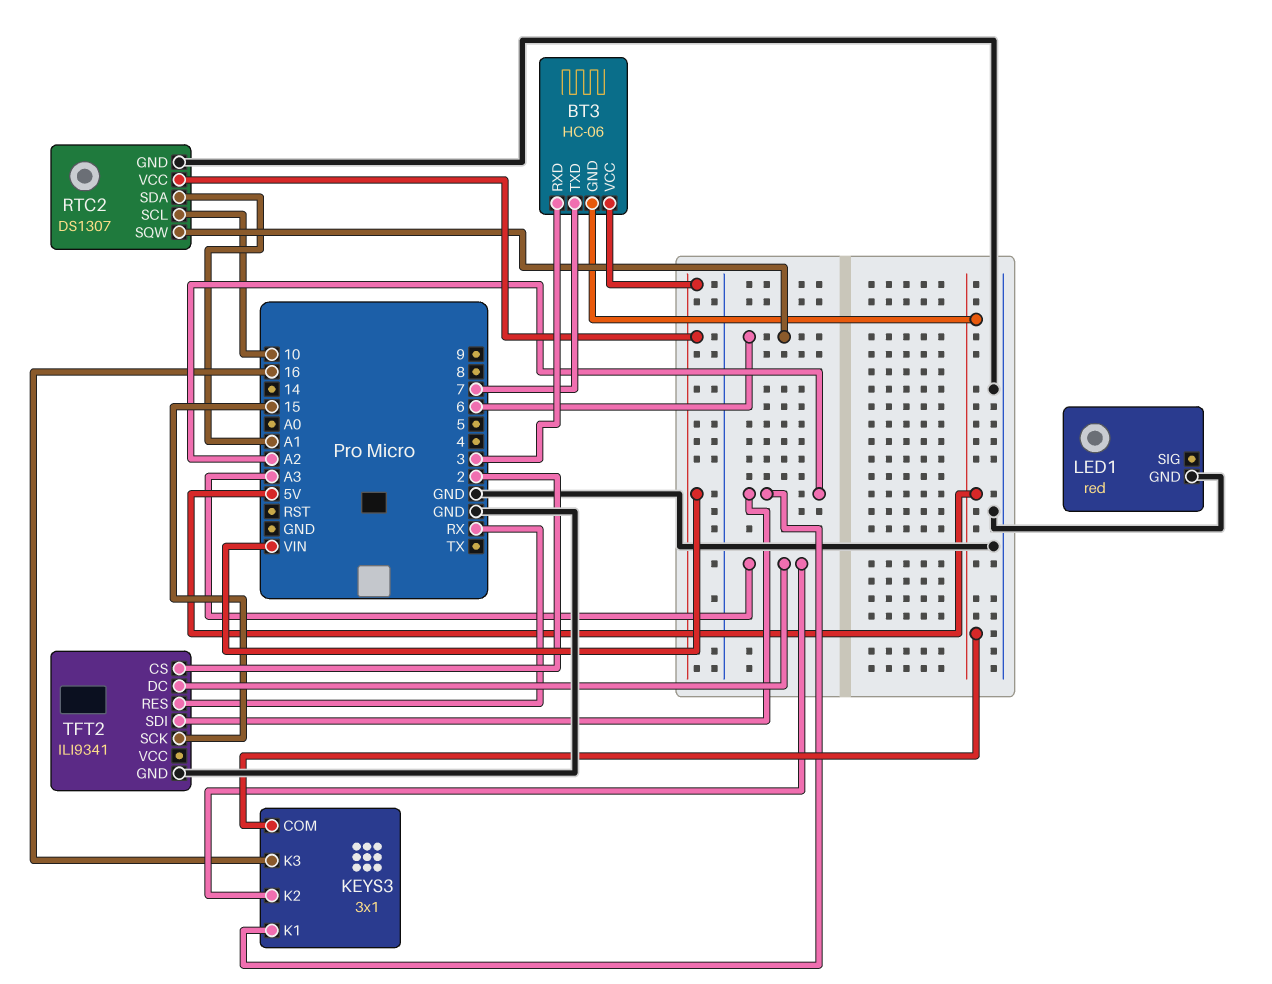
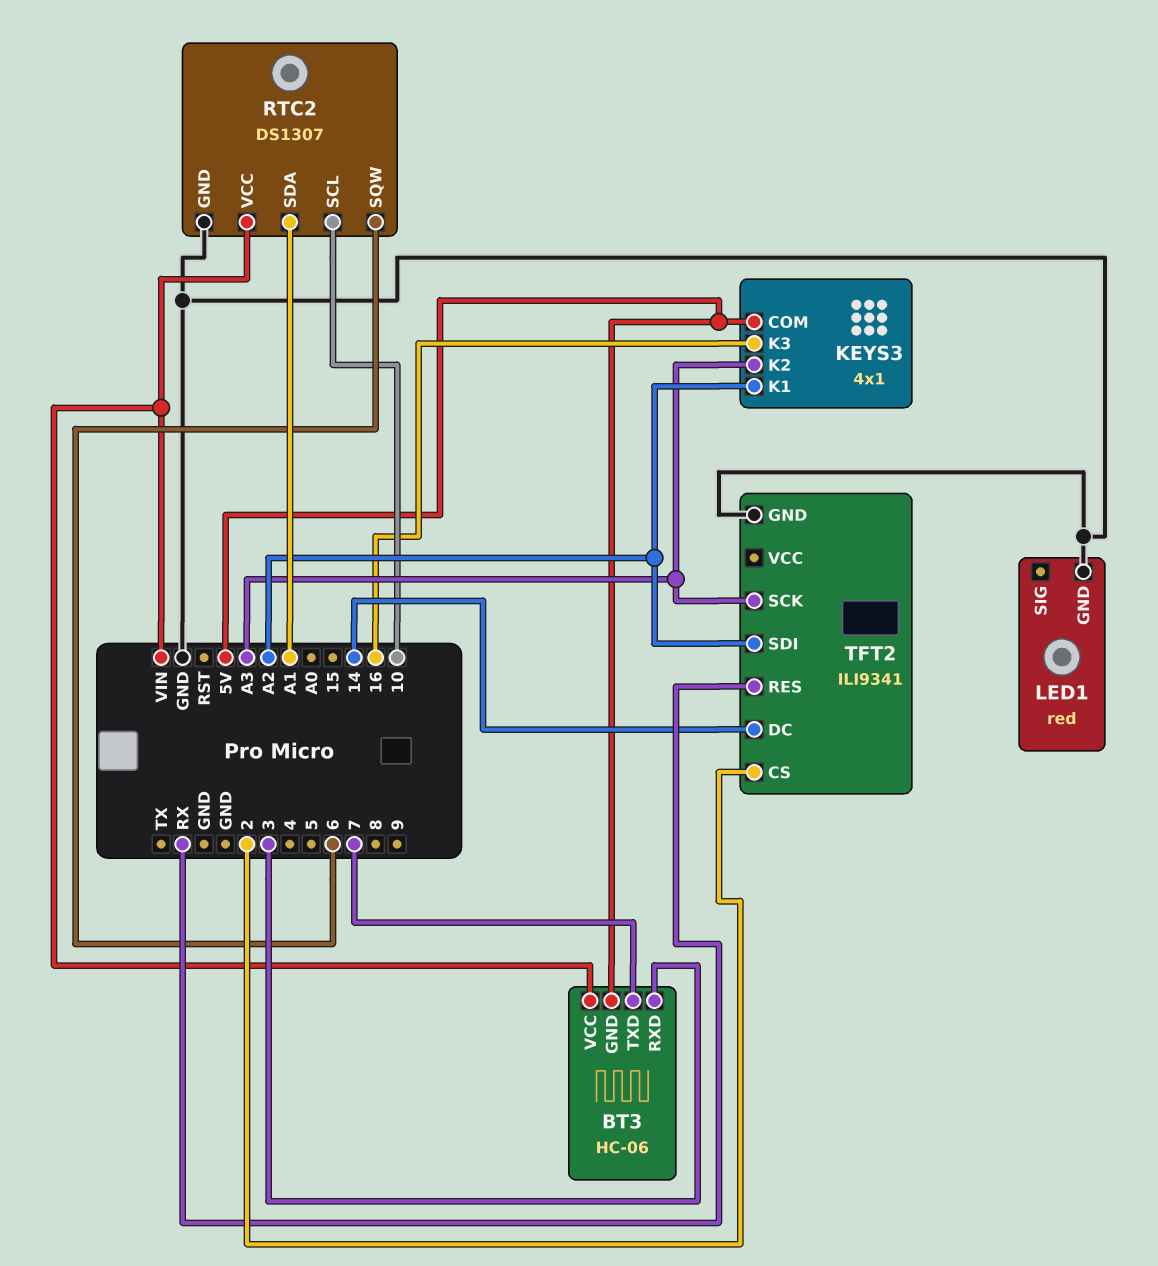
KEYS3: 3x1 -> 4x1
TFT2 pin DC: A3 -> 14
TFT2 pin SCK: 15 -> A3

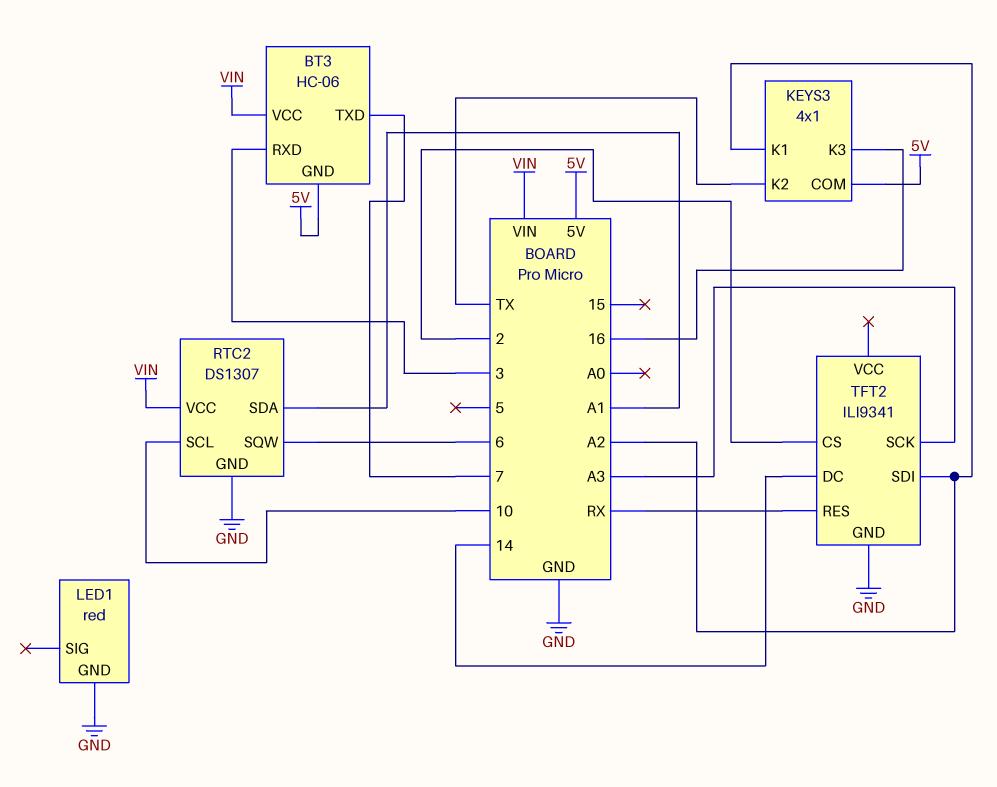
KEYS3 pin K2: A3 -> TX

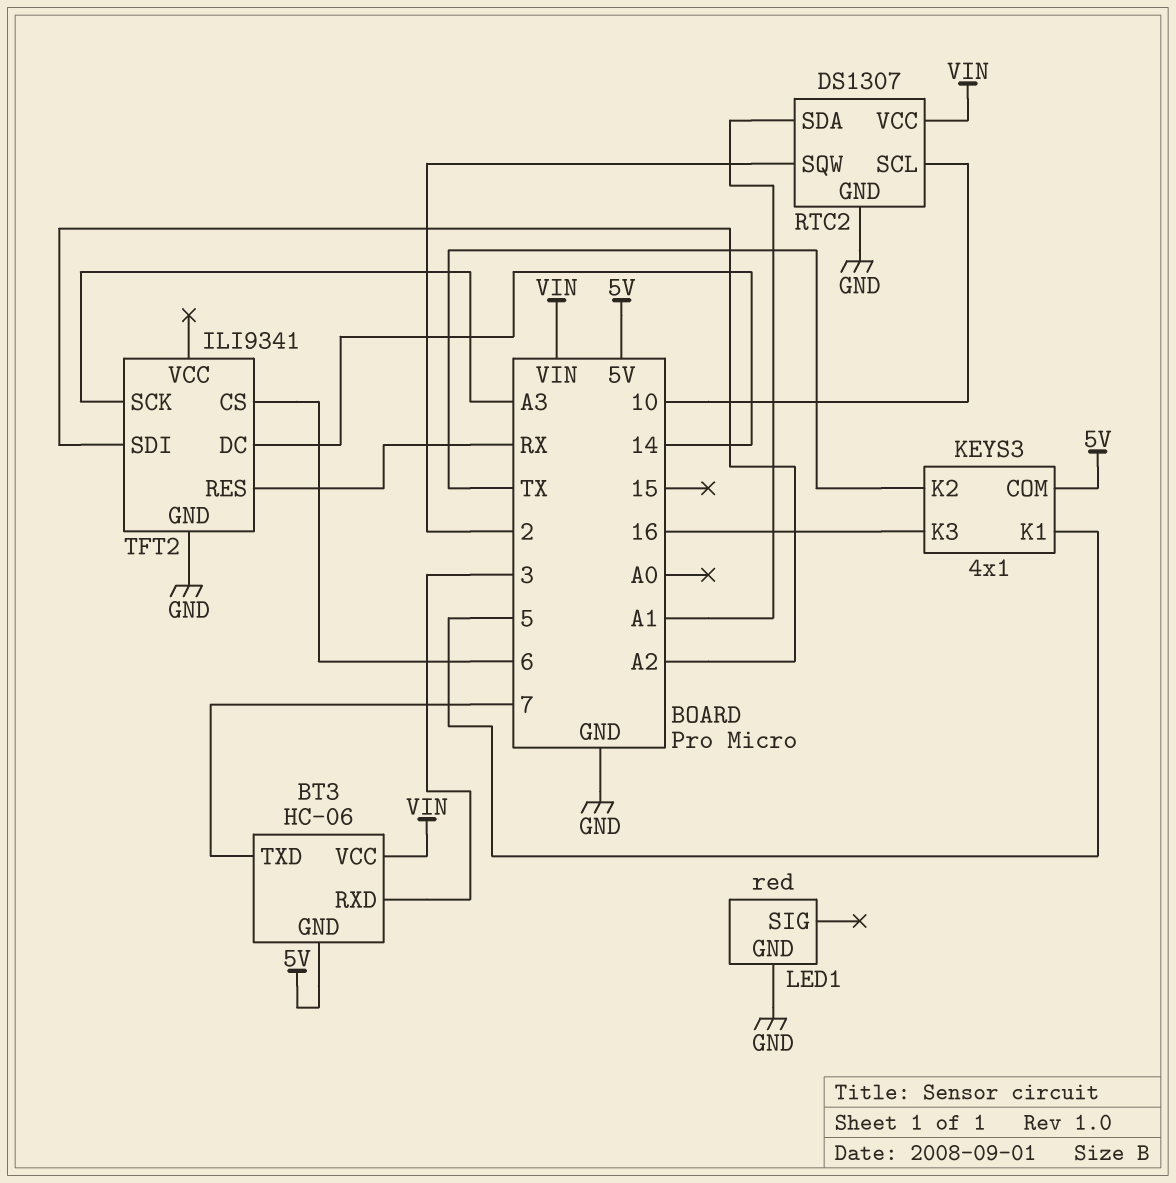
KEYS3 pin K1: A2 -> 5
RTC2 pin SQW: 6 -> 2
TFT2 pin CS: 2 -> 6

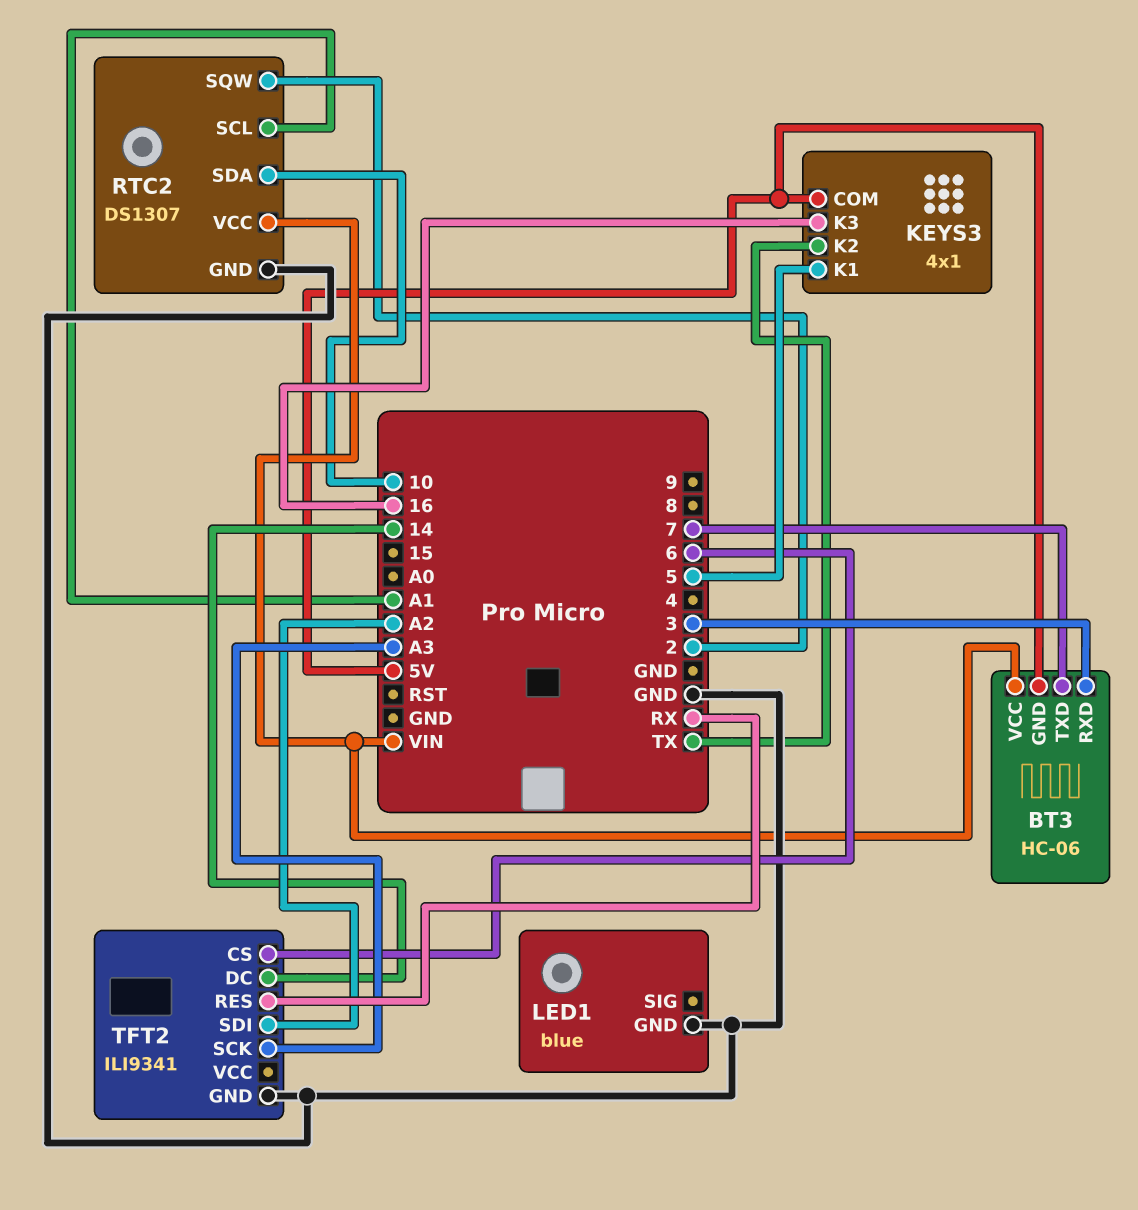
LED1: red -> blue
RTC2 pin SCL: 10 -> A1
RTC2 pin SDA: A1 -> 10

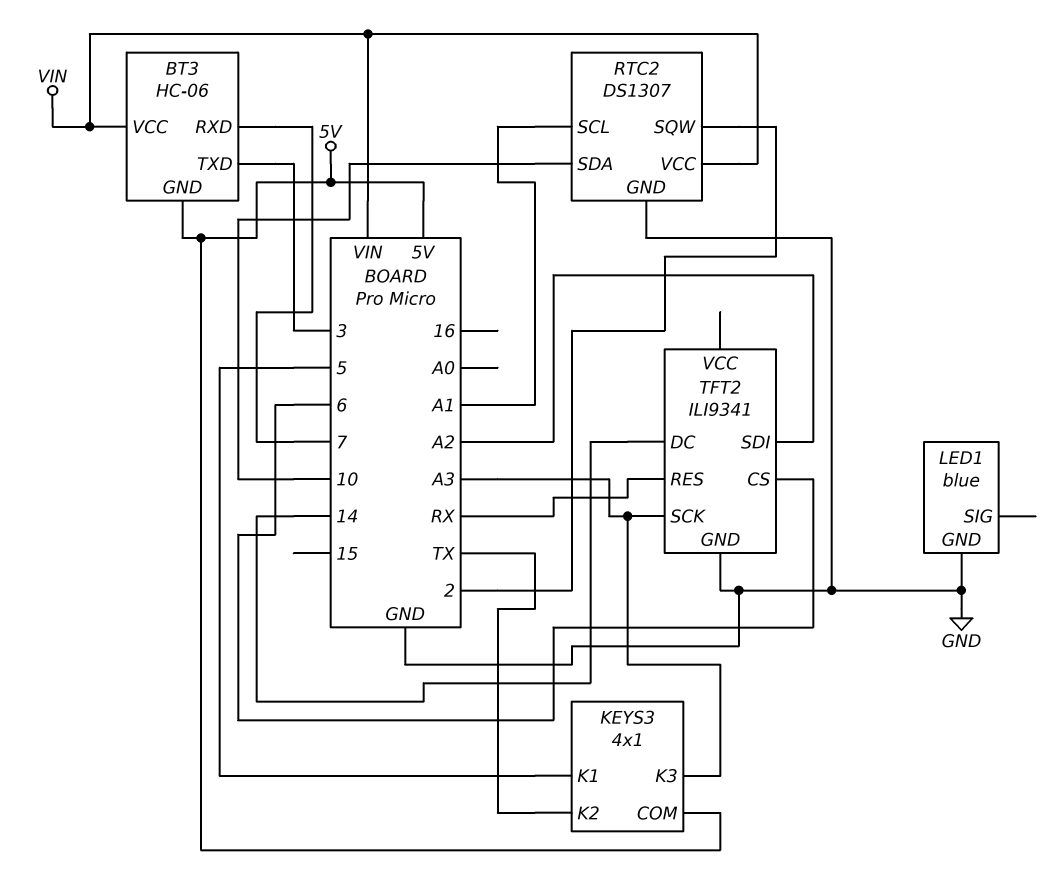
BT3 pin RXD: 3 -> 7
BT3 pin TXD: 7 -> 3
KEYS3 pin K3: 16 -> A3

